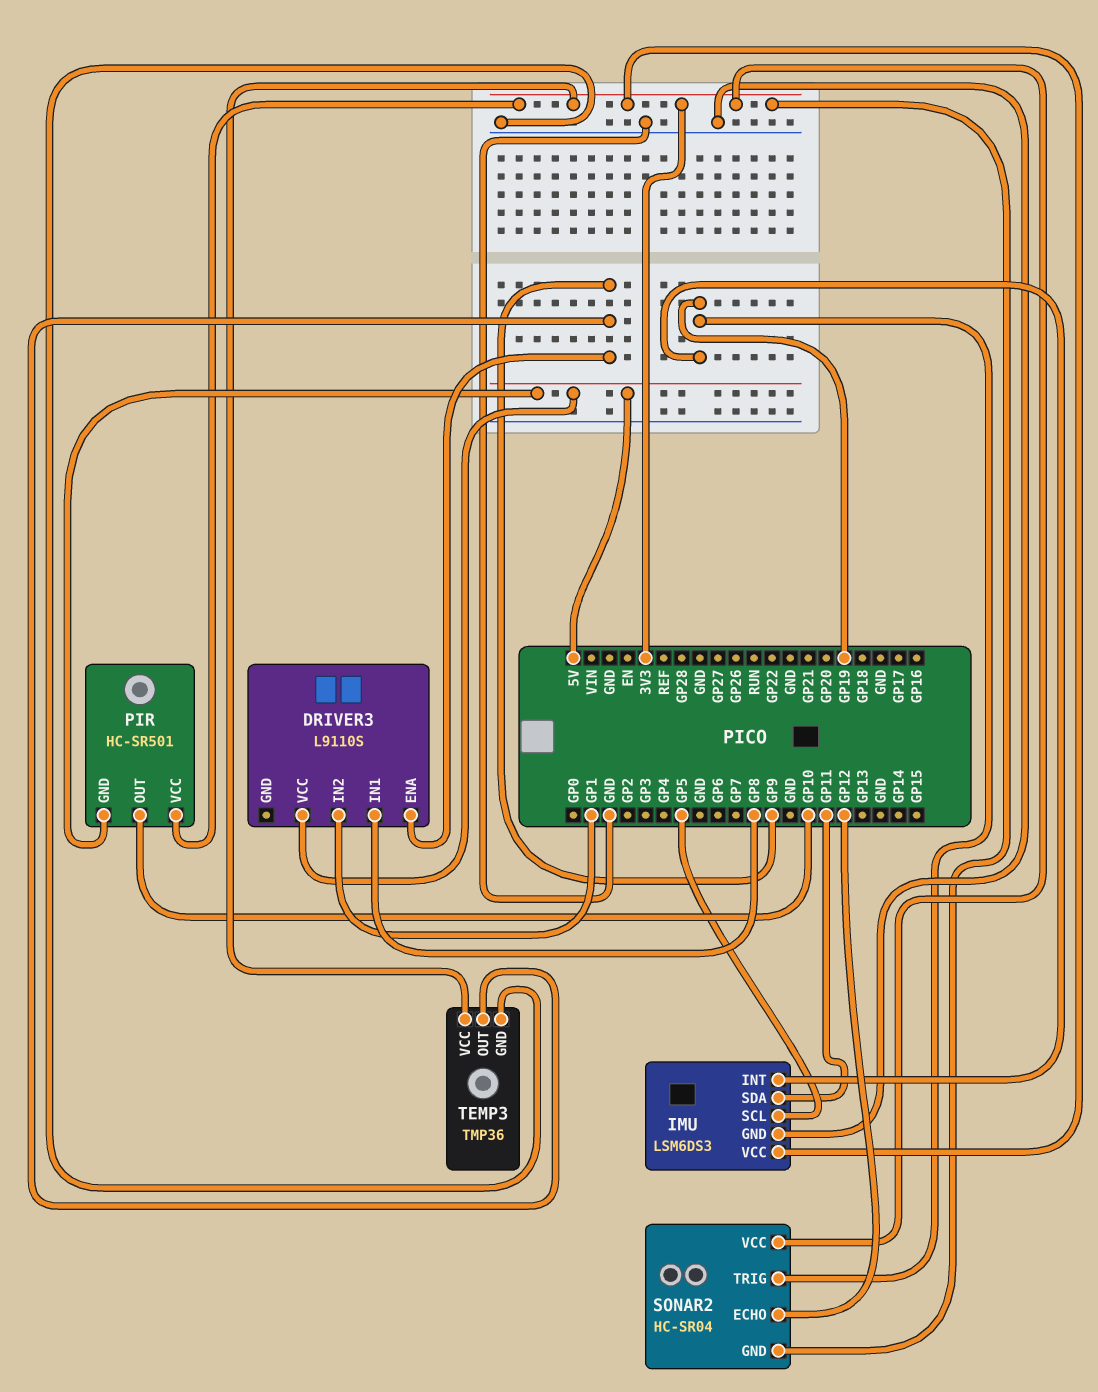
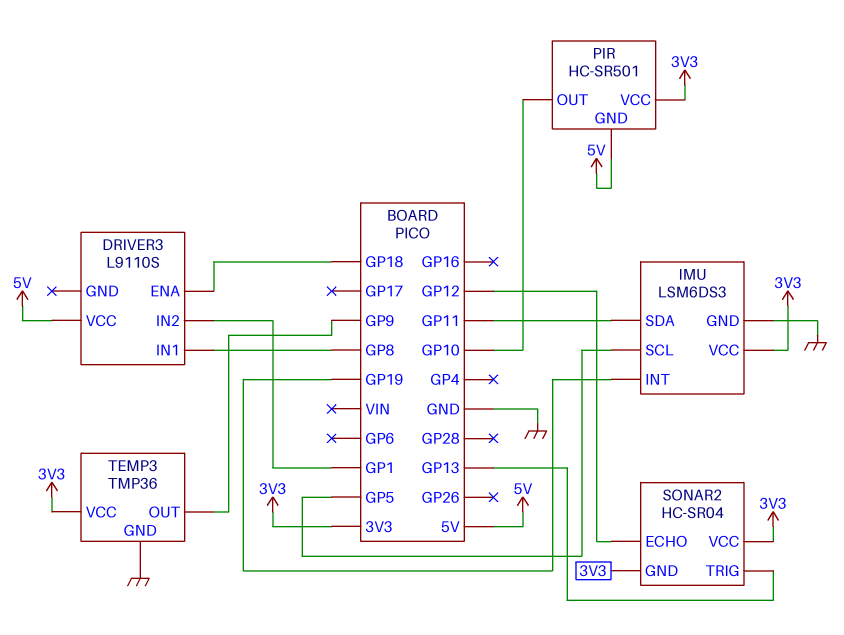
DRIVER3 pin ENA: GP9 -> GP18
SONAR2 pin TRIG: GP19 -> GP13

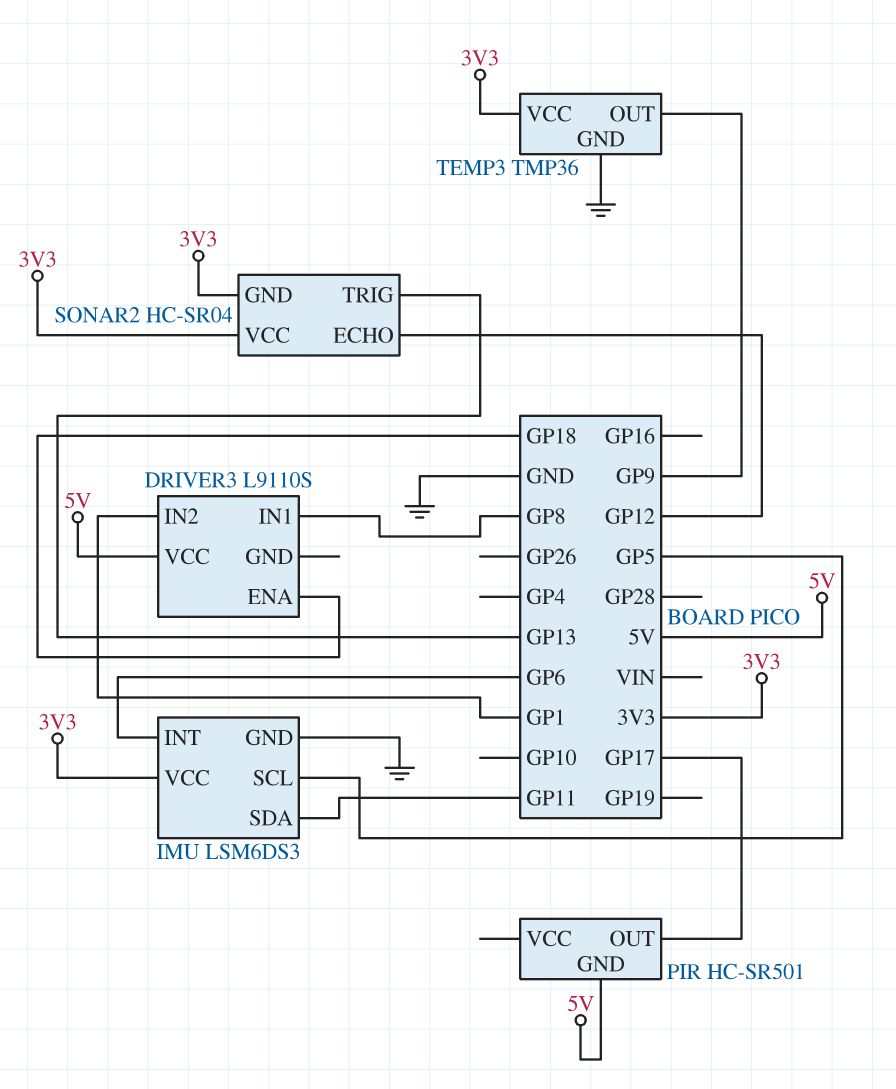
IMU pin INT: GP19 -> GP6
PIR pin OUT: GP10 -> GP17
PIR pin VCC: 3V3 -> none

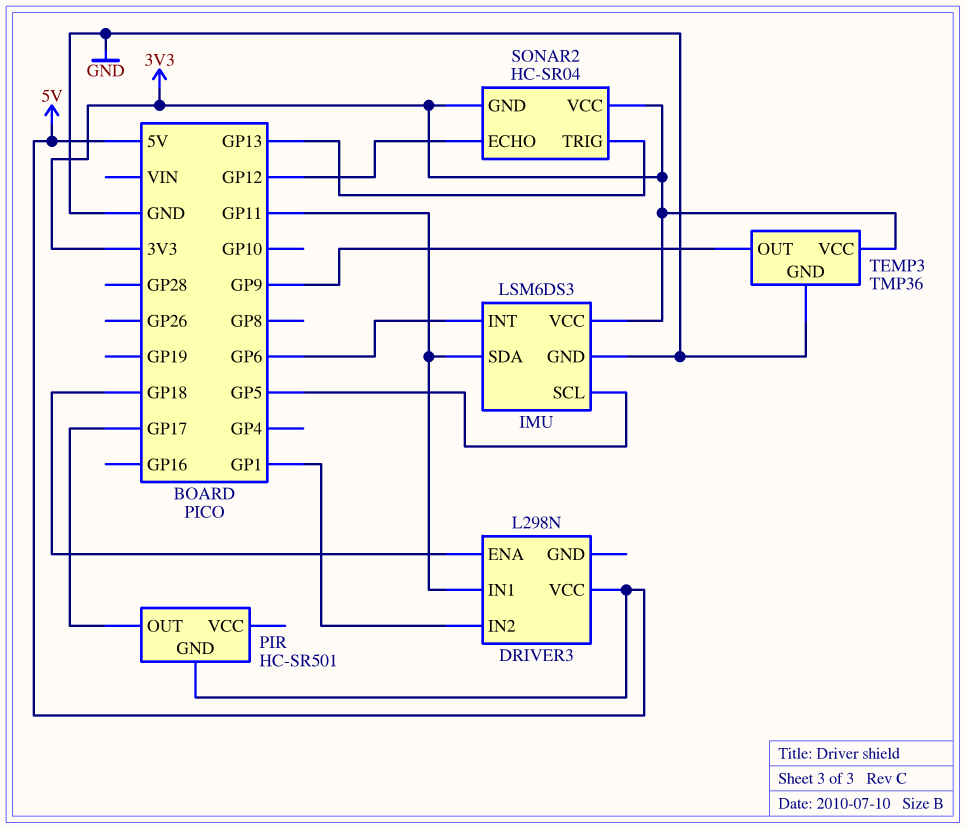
DRIVER3: L9110S -> L298N
DRIVER3 pin IN1: GP8 -> GP11

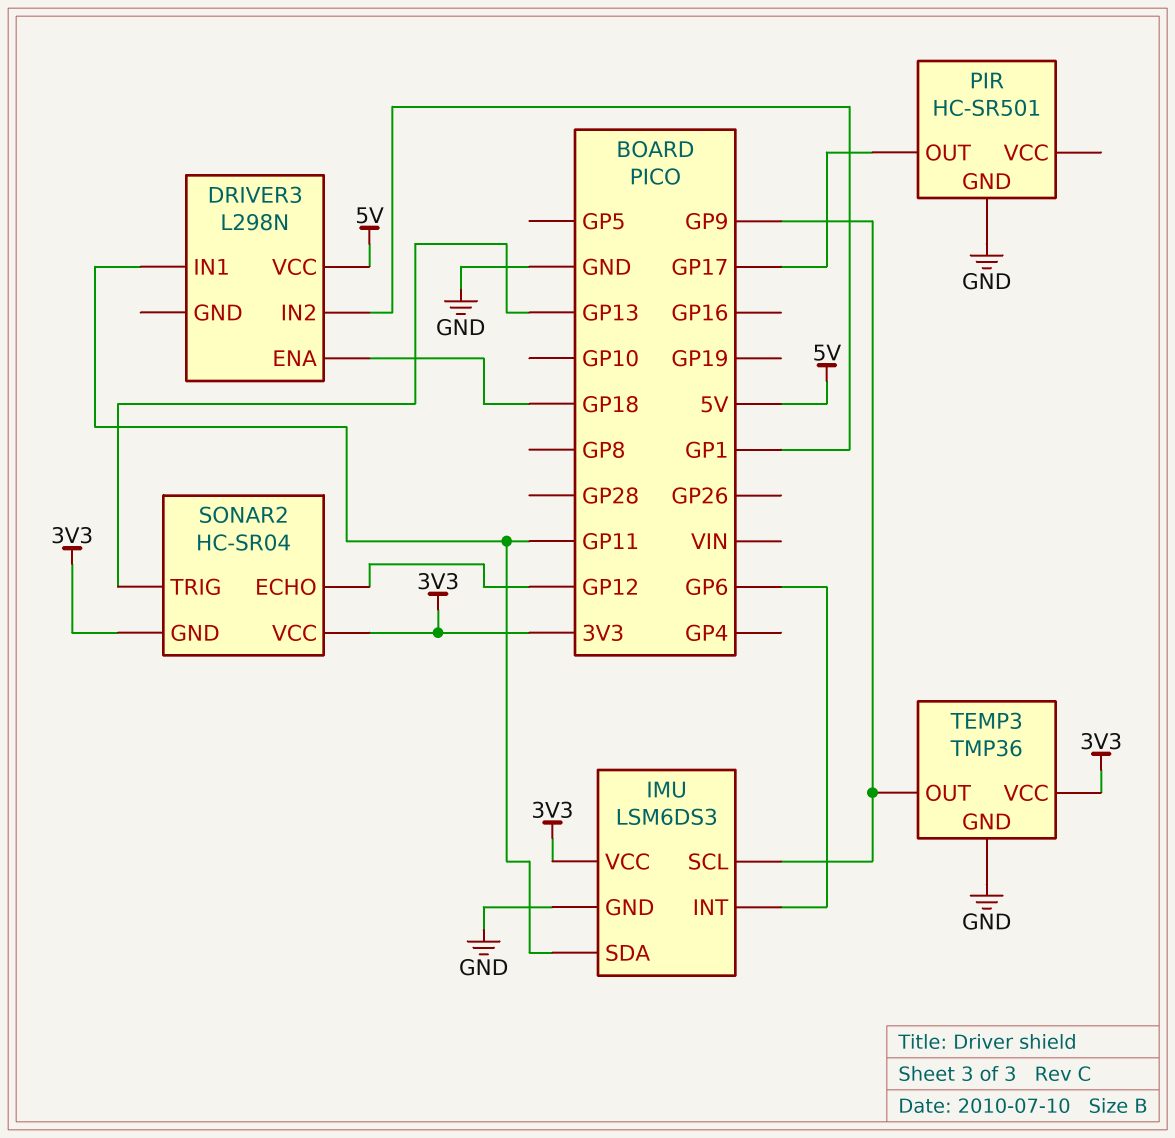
IMU pin SCL: GP5 -> GP9
PIR pin GND: 5V -> GND

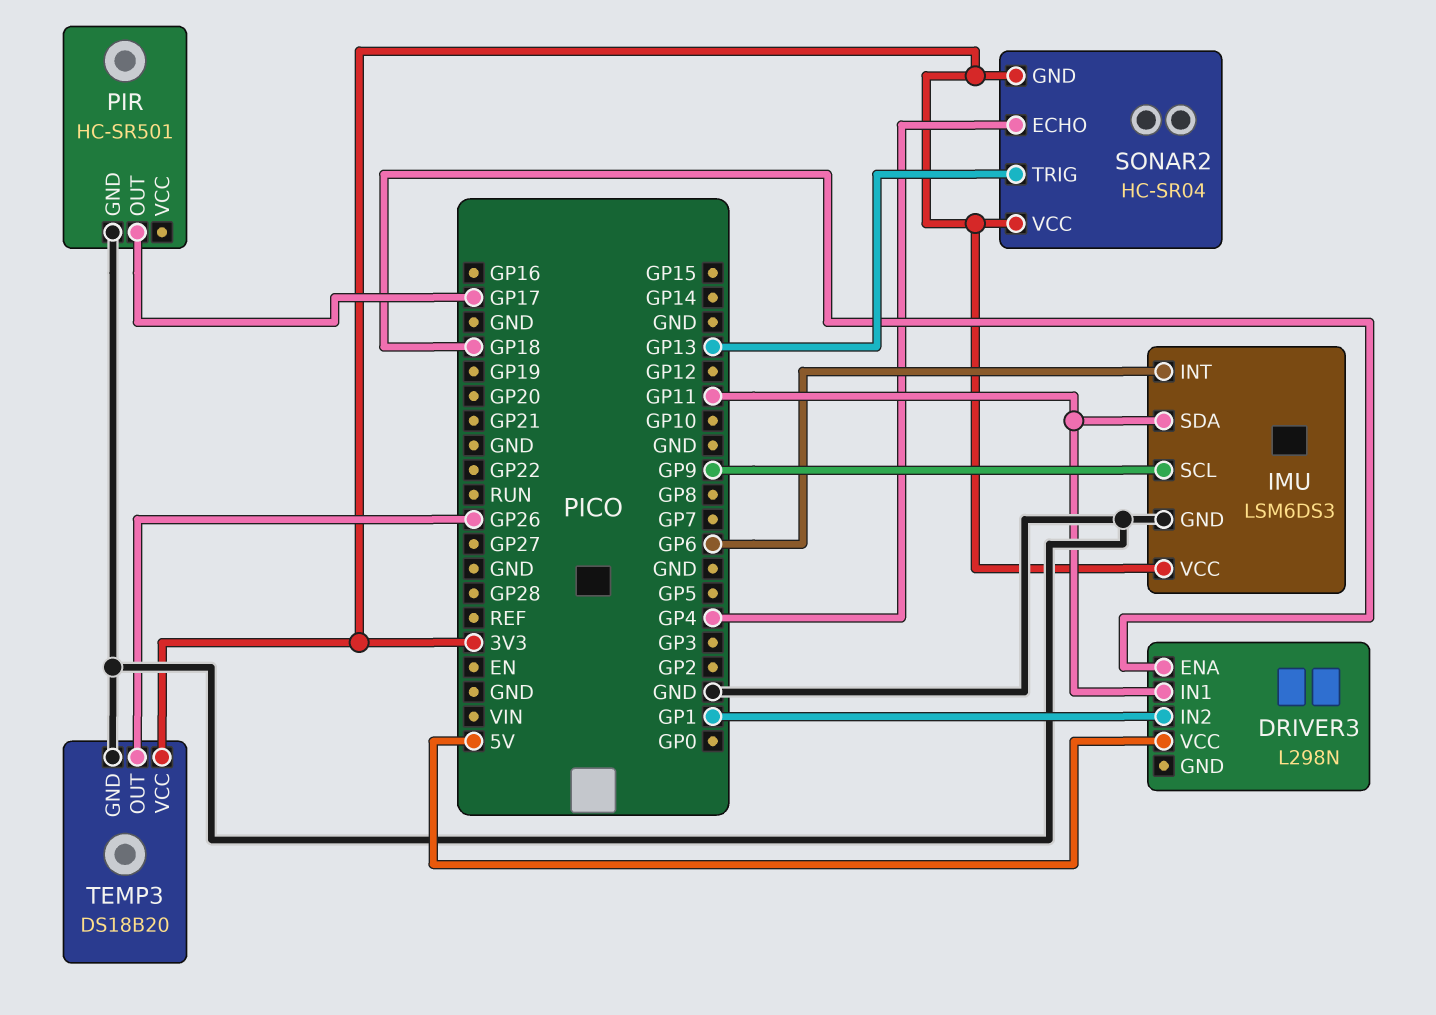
SONAR2 pin ECHO: GP12 -> GP4
TEMP3: TMP36 -> DS18B20
TEMP3 pin OUT: GP9 -> GP26

